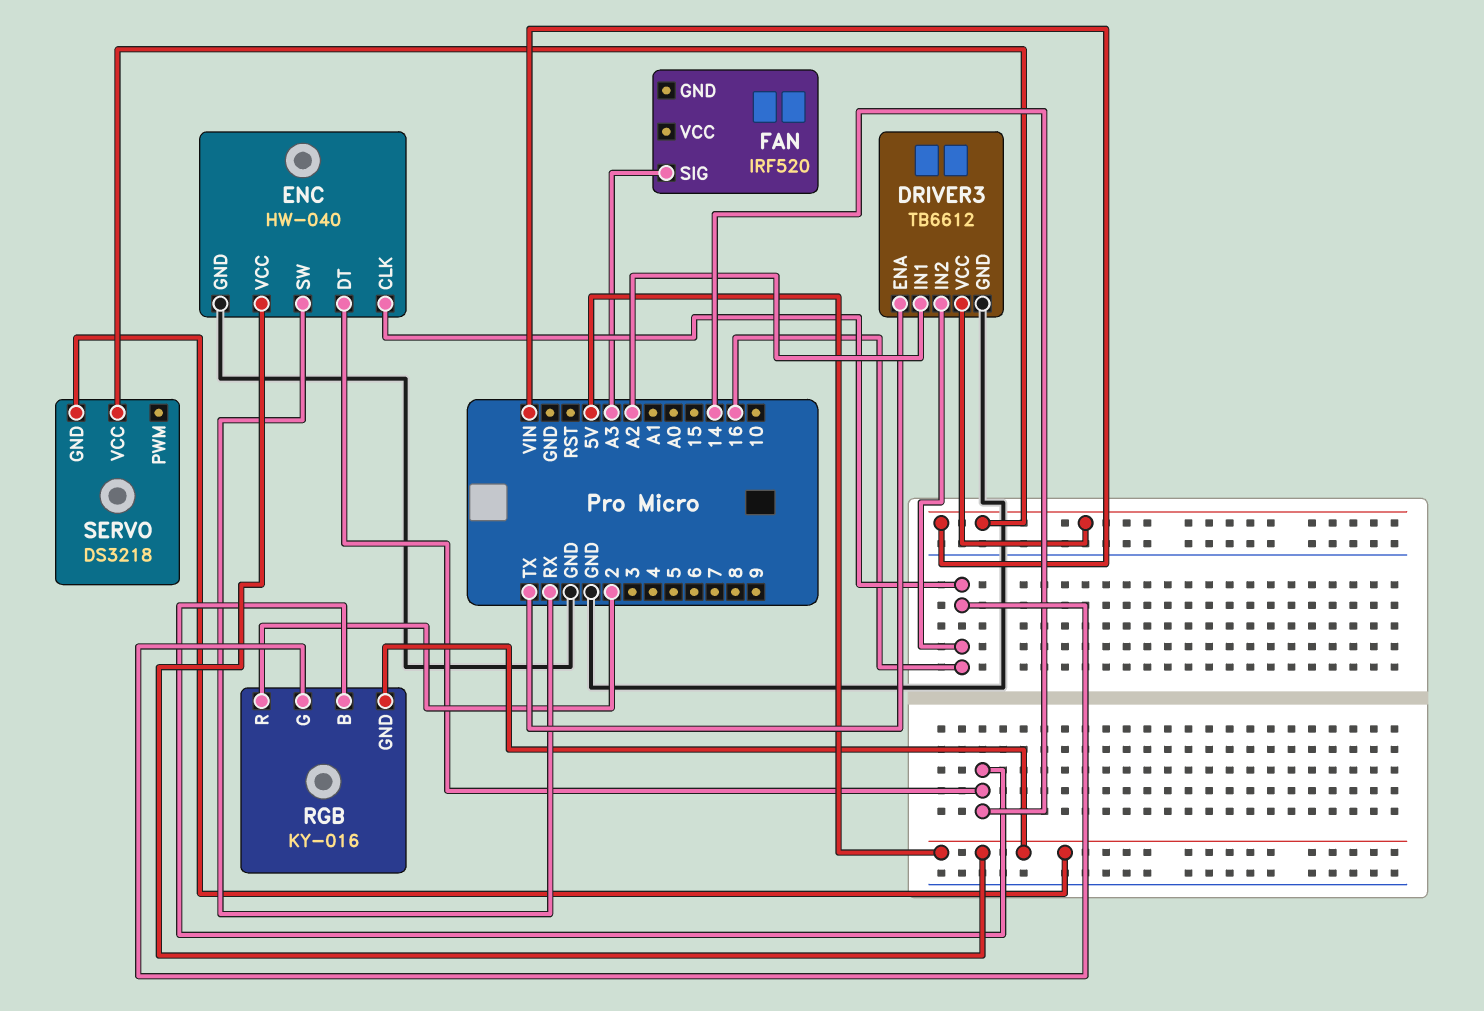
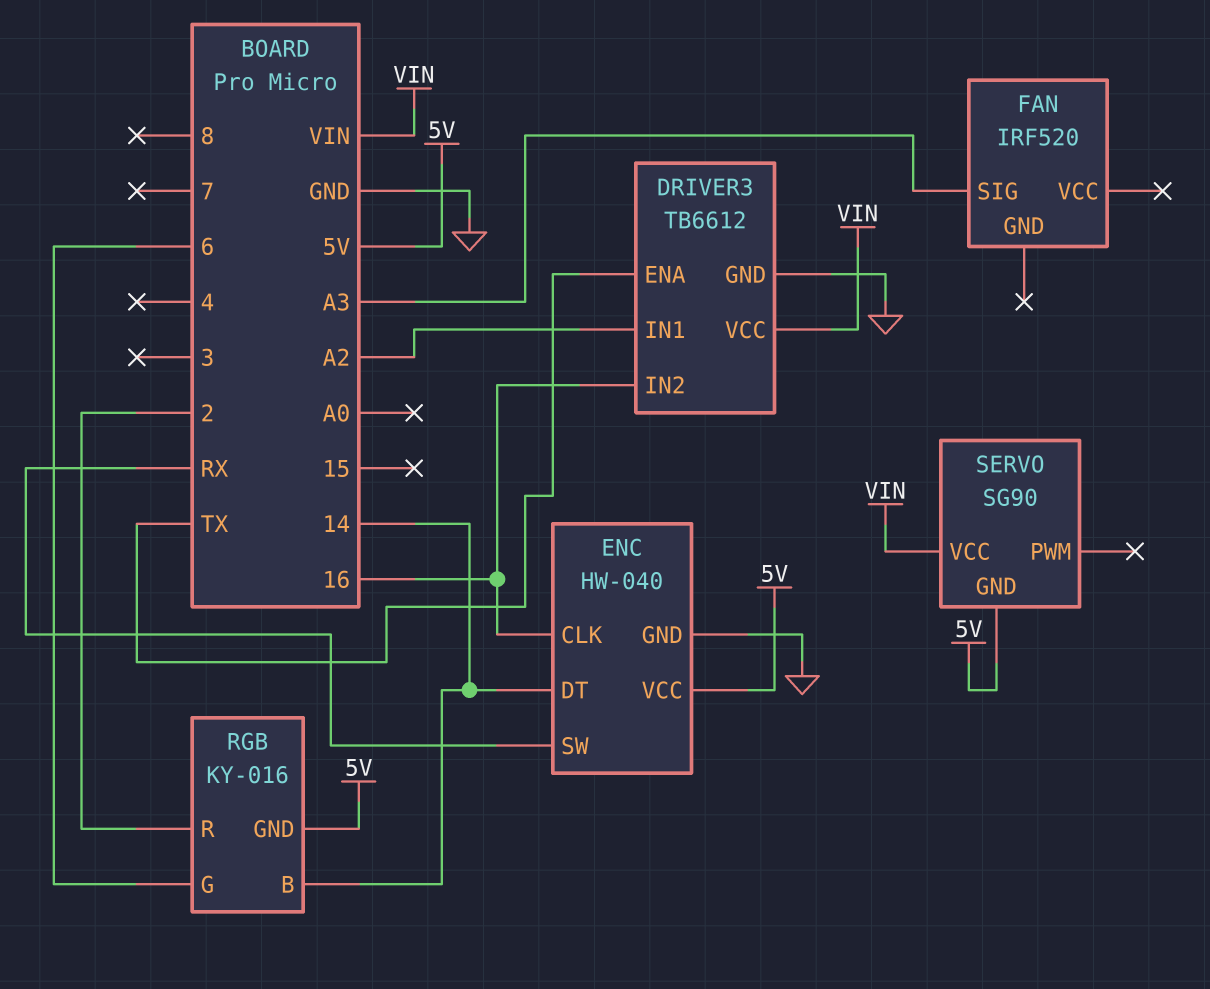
RGB pin G: 16 -> 6
SERVO: DS3218 -> SG90

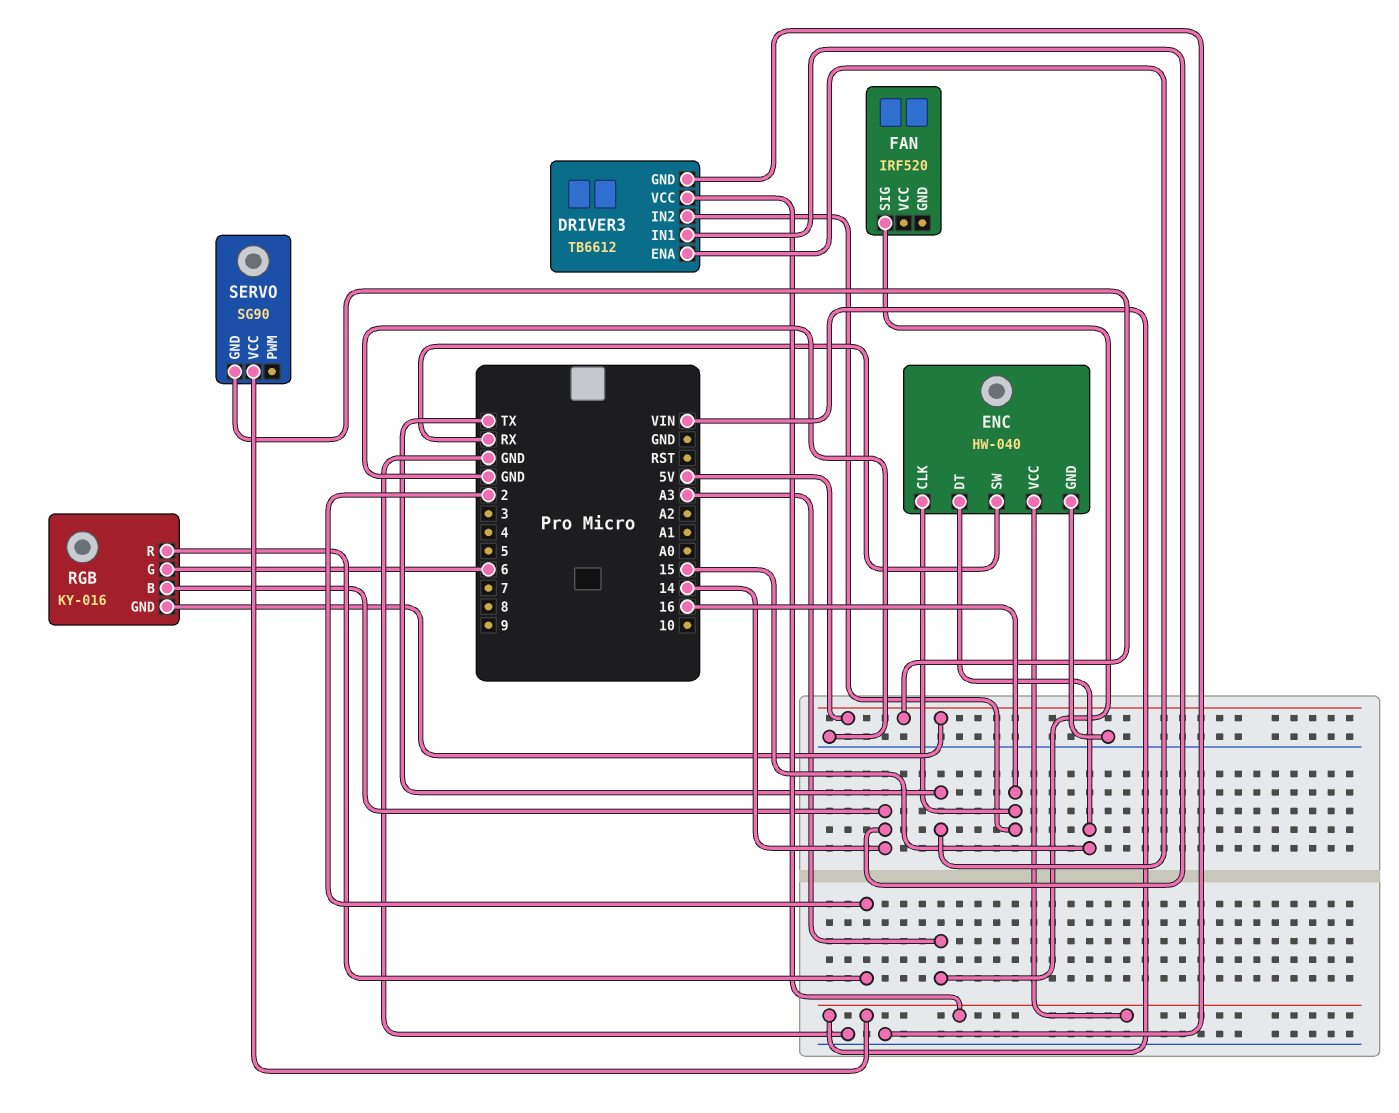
DRIVER3 pin IN1: A2 -> 14
ENC pin DT: 14 -> 15
ENC pin VCC: 5V -> VIN

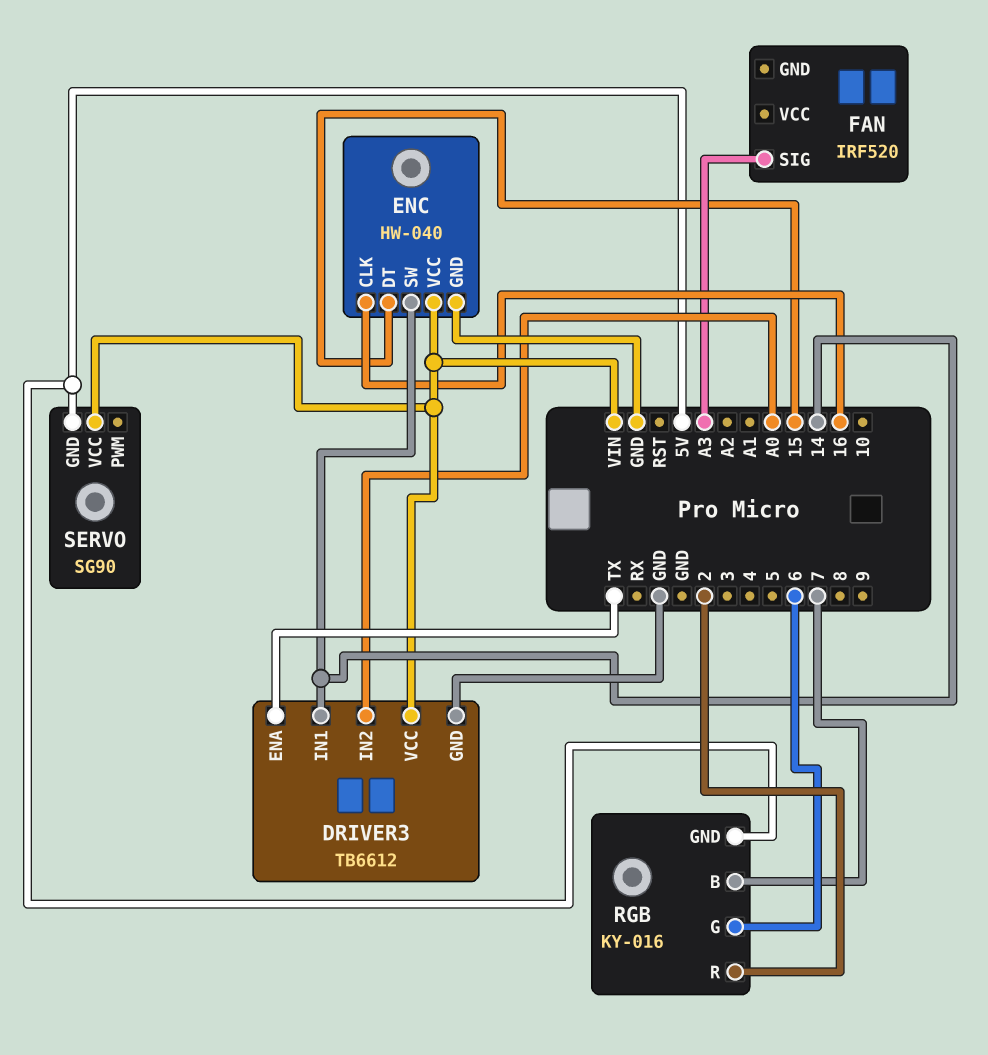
DRIVER3 pin IN2: 16 -> A0
ENC pin SW: RX -> 14
RGB pin B: 14 -> 7

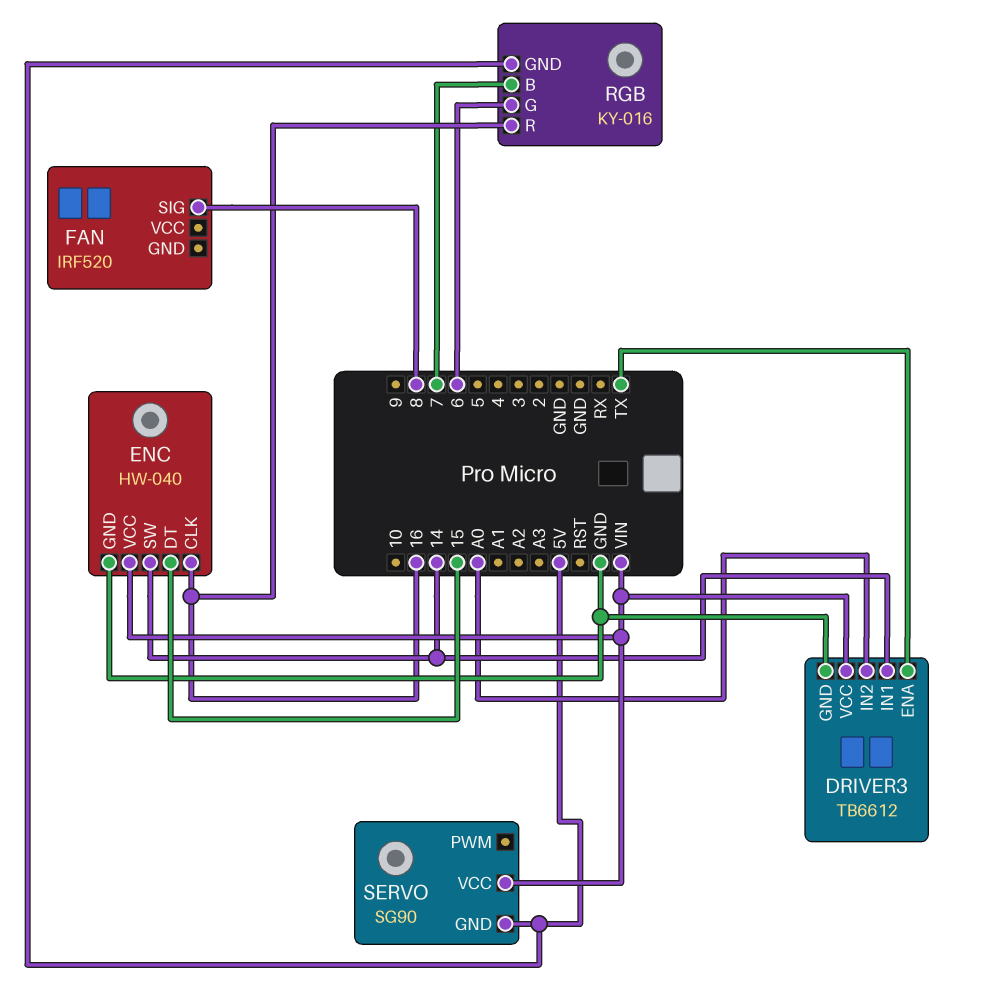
FAN pin SIG: A3 -> 8
RGB pin R: 2 -> 16

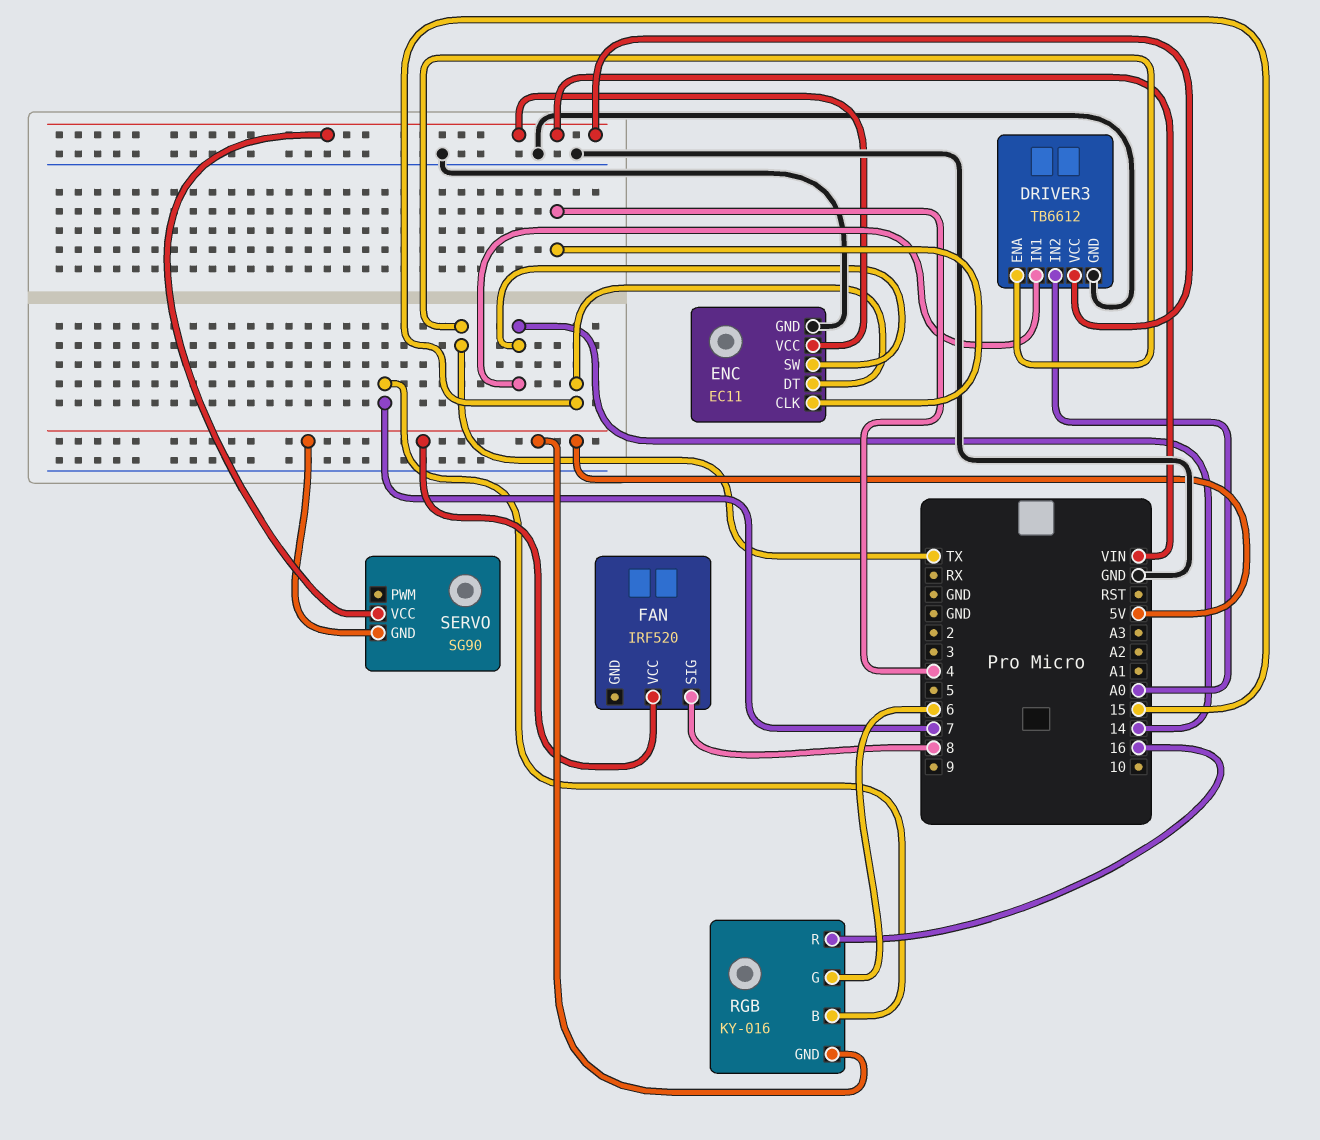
ENC: HW-040 -> EC11
ENC pin CLK: 16 -> 4
FAN pin VCC: none -> 5V

